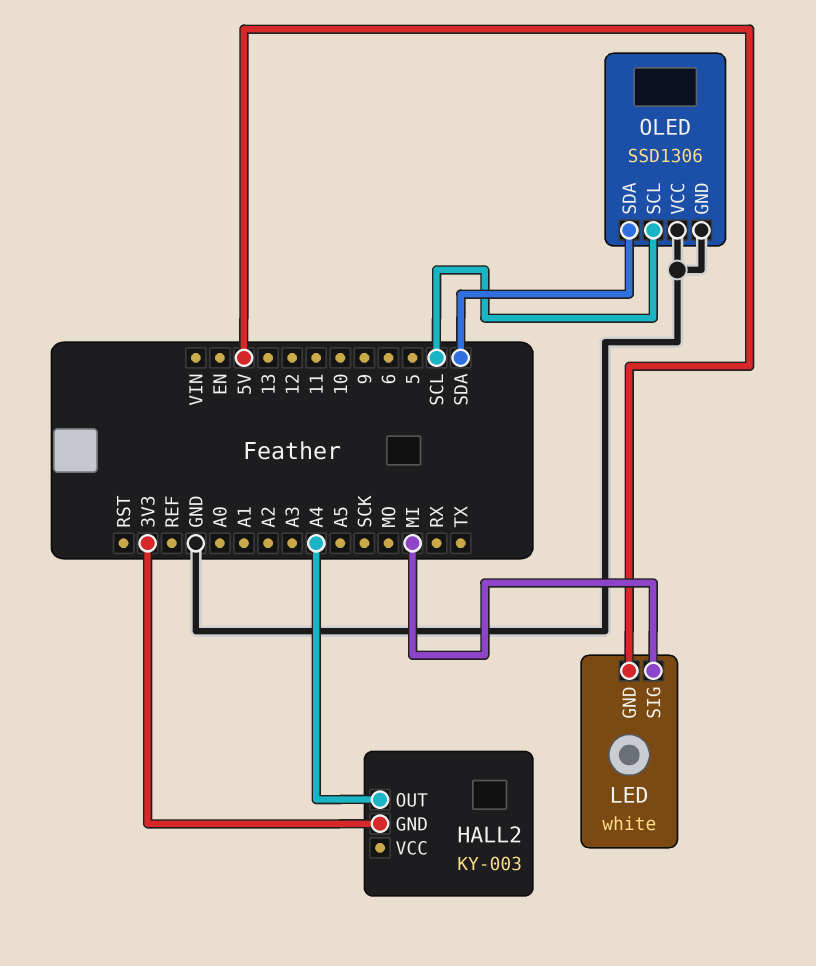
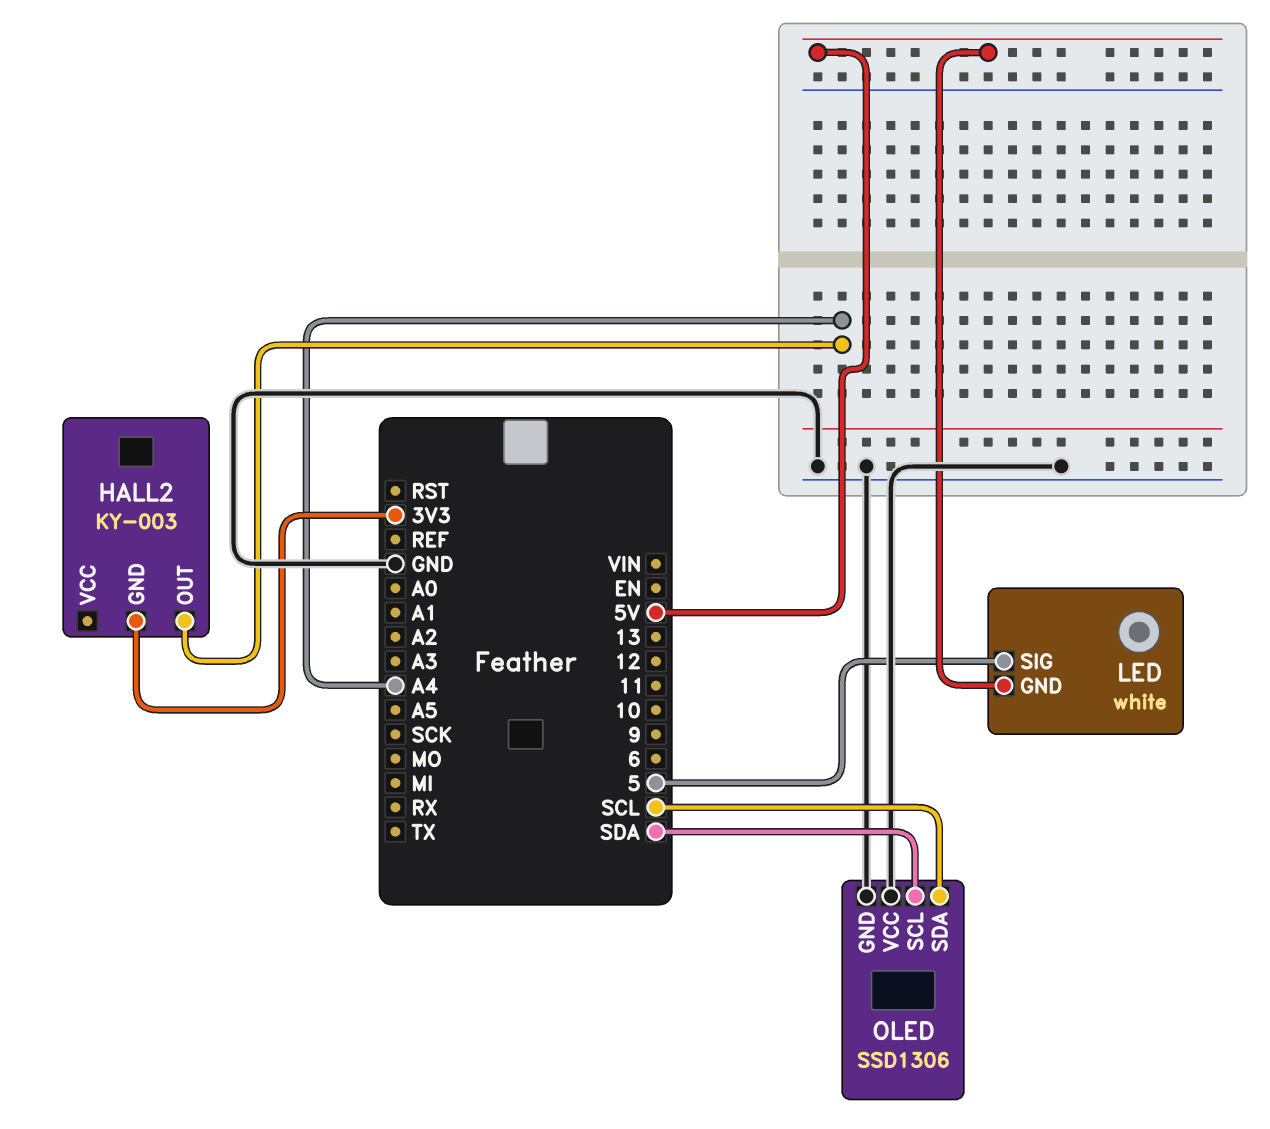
LED pin SIG: MI -> 5
OLED pin SCL: SCL -> SDA
OLED pin SDA: SDA -> SCL

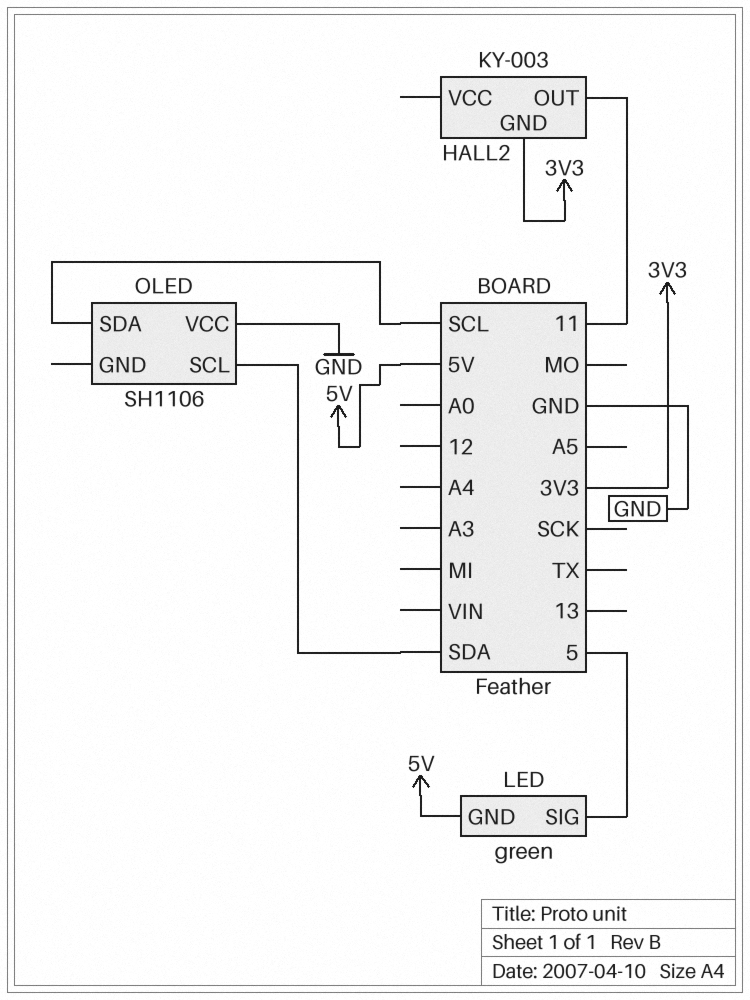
HALL2 pin OUT: A4 -> 11
LED: white -> green
OLED: SSD1306 -> SH1106
OLED pin GND: GND -> none

